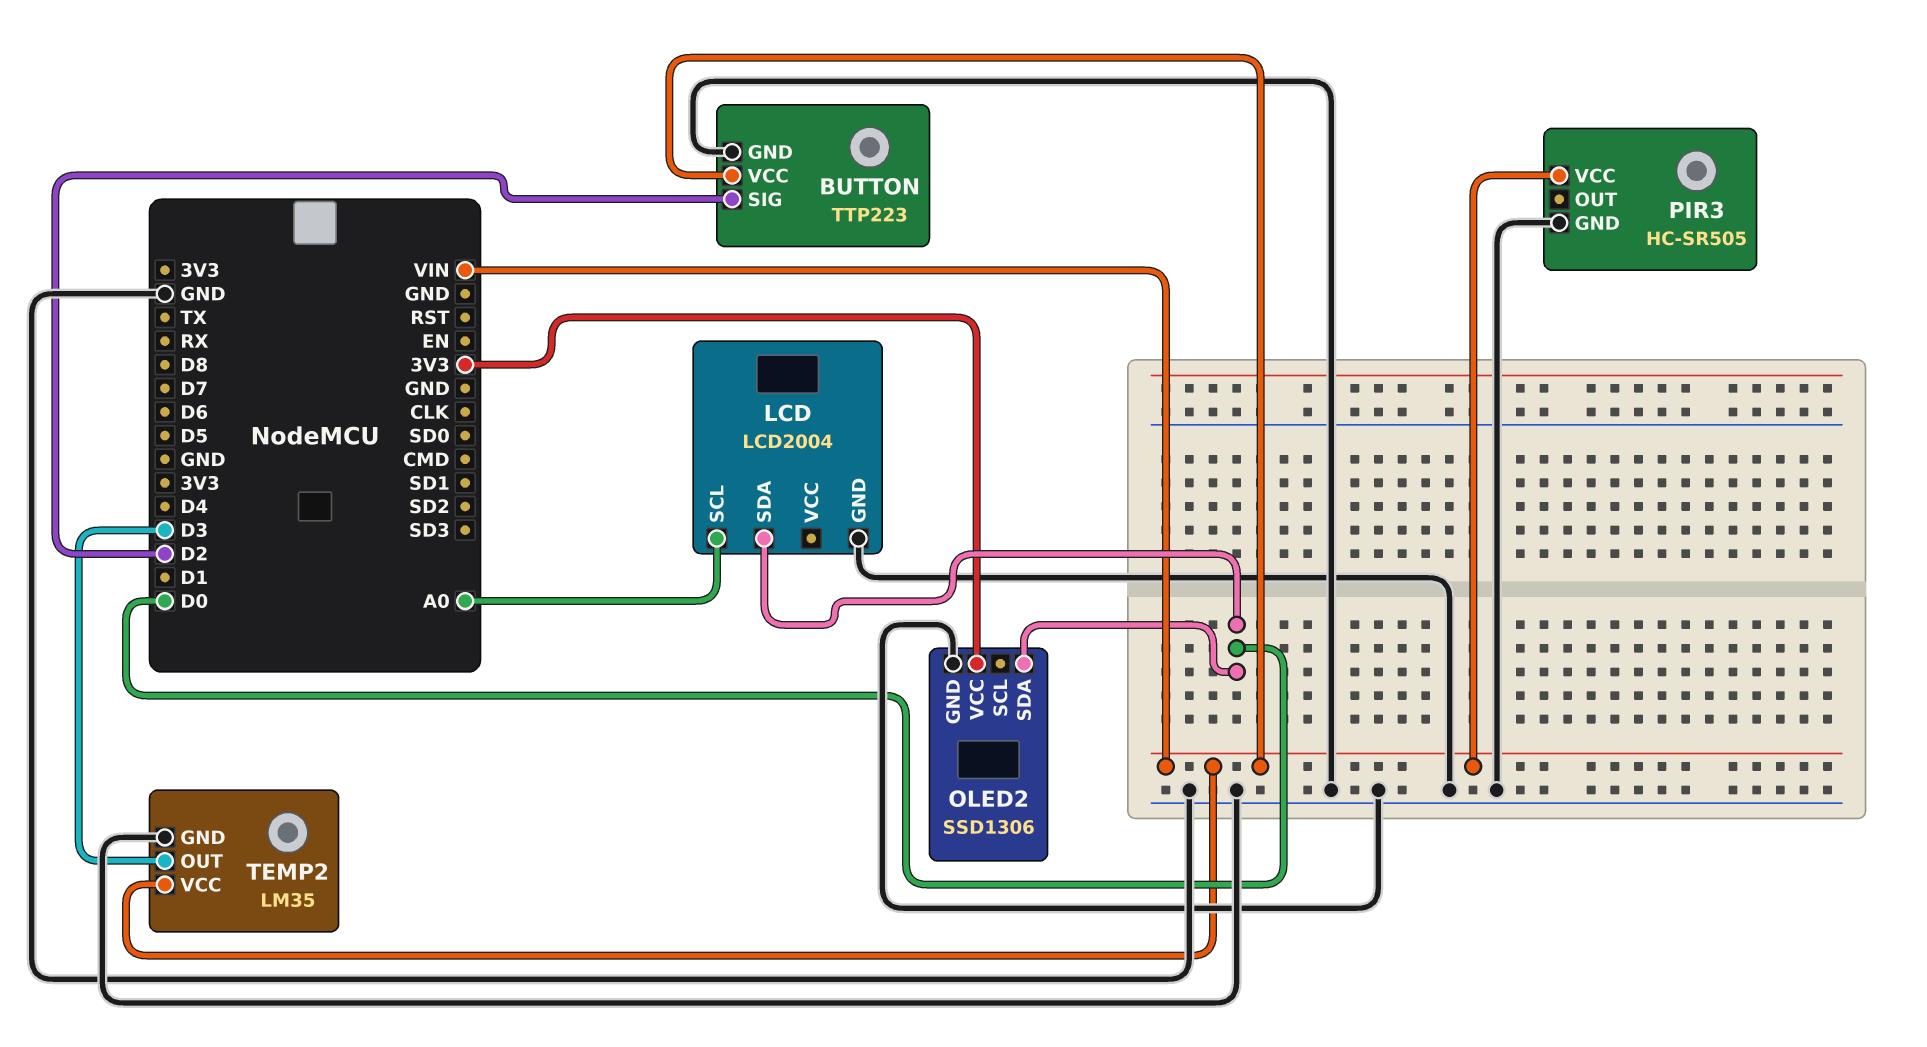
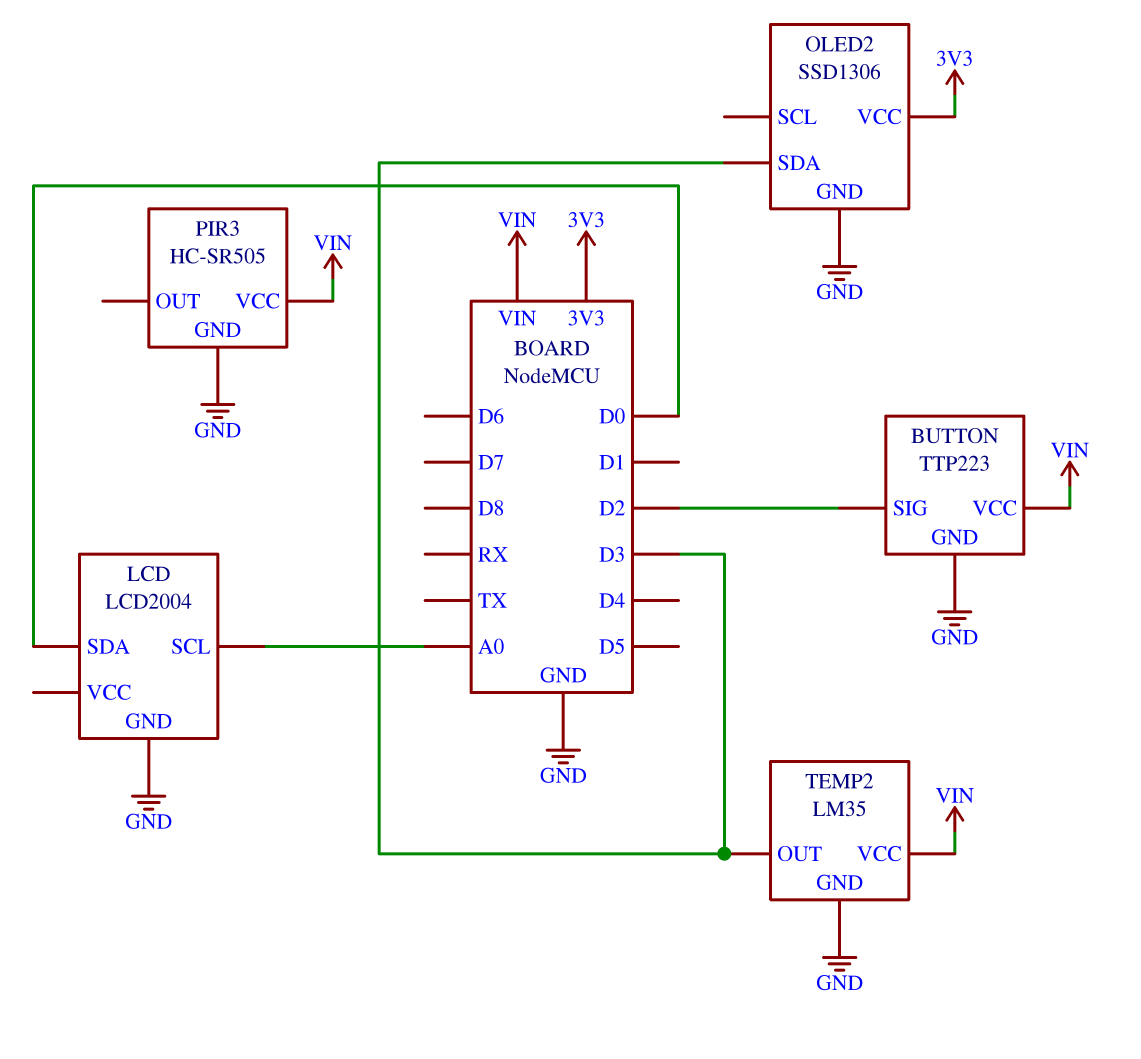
OLED2 pin SDA: D0 -> D3

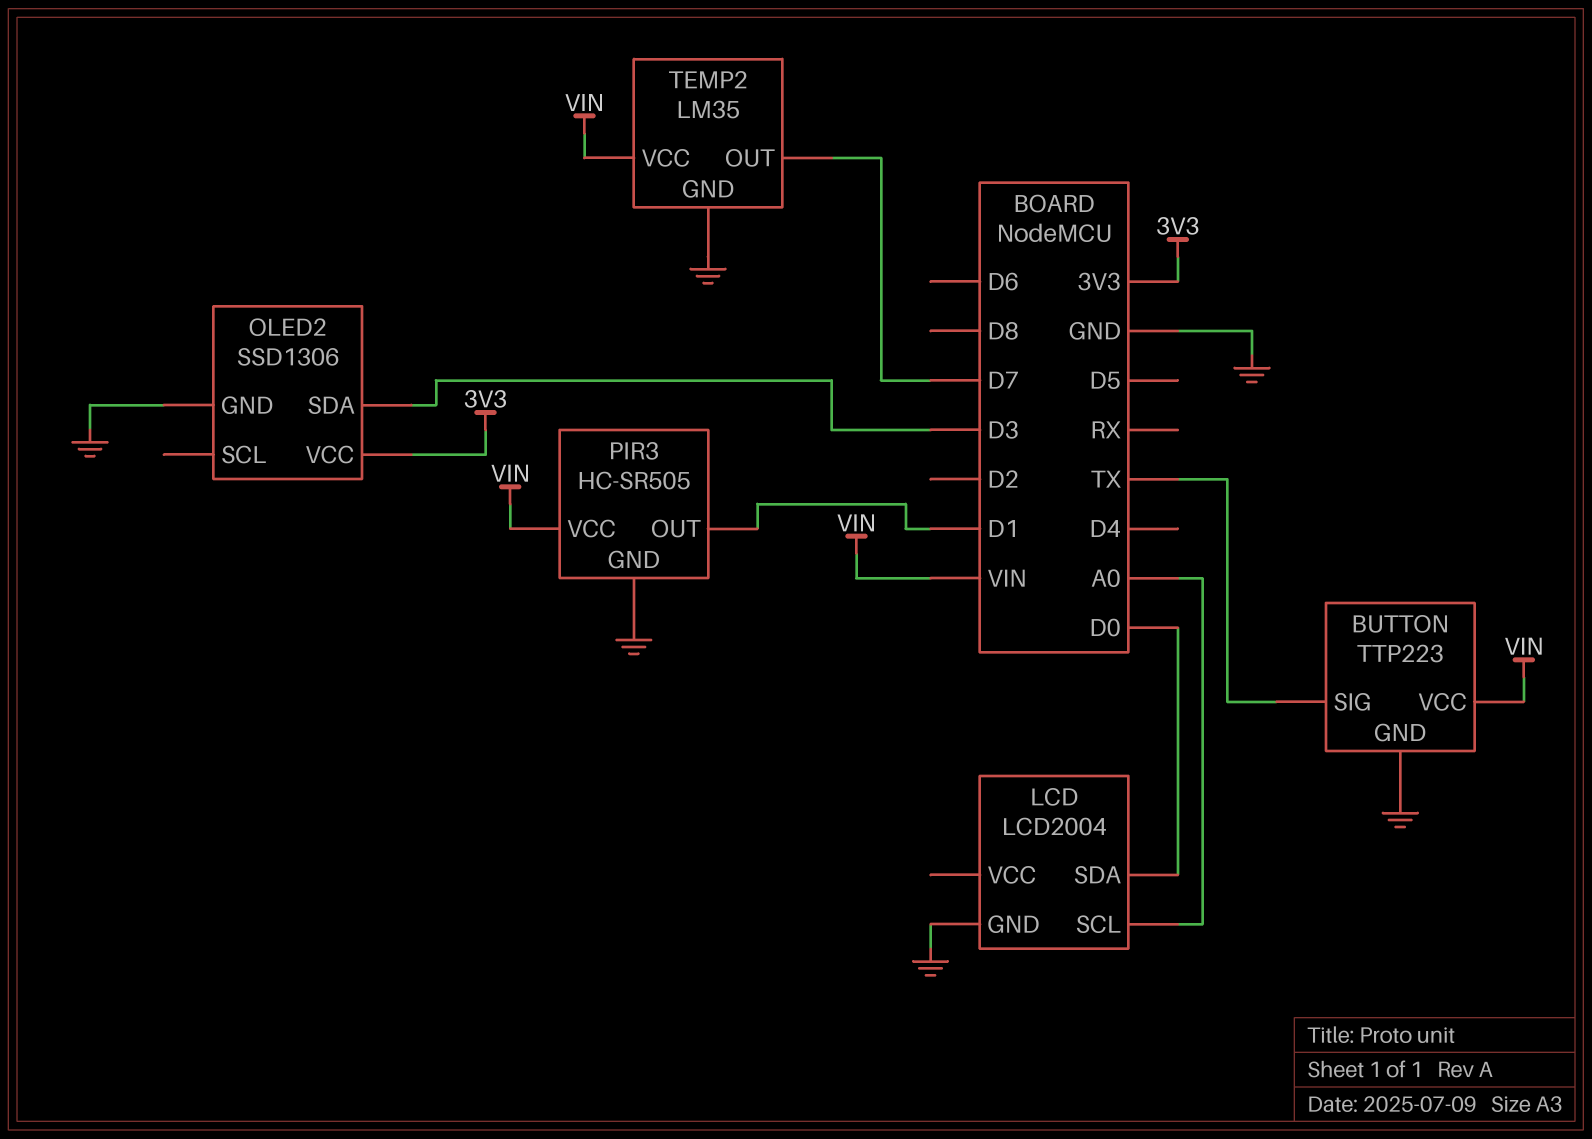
BUTTON pin SIG: D2 -> TX
PIR3 pin OUT: none -> D1
TEMP2 pin OUT: D3 -> D7

